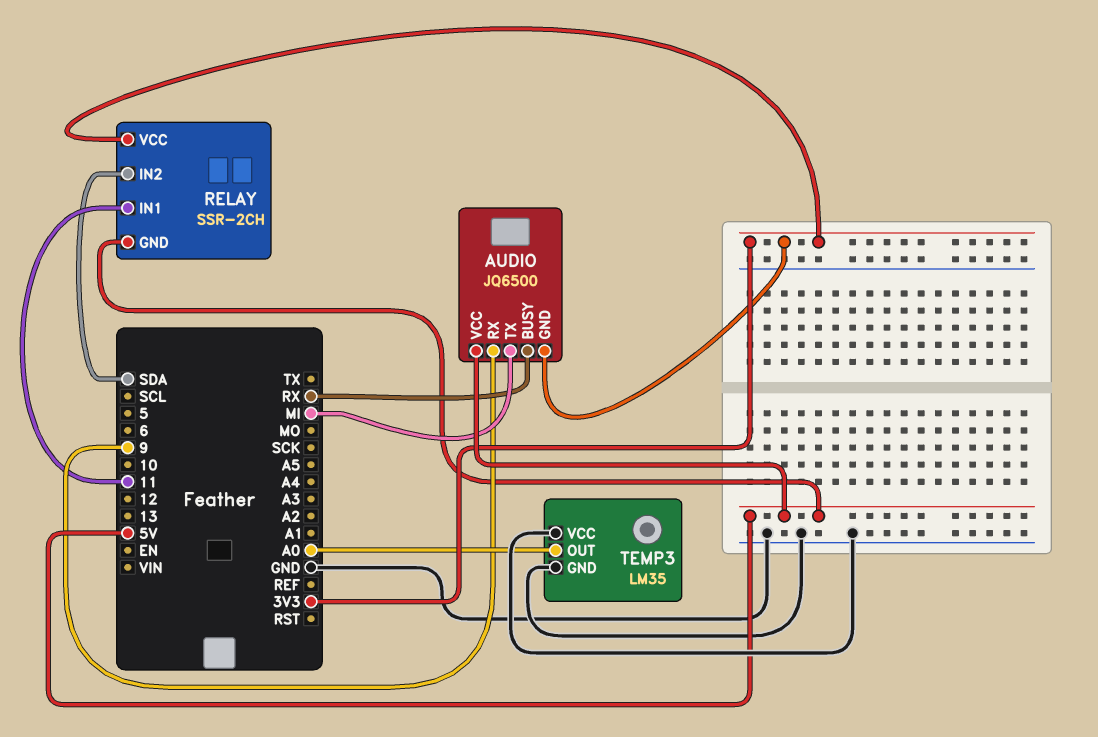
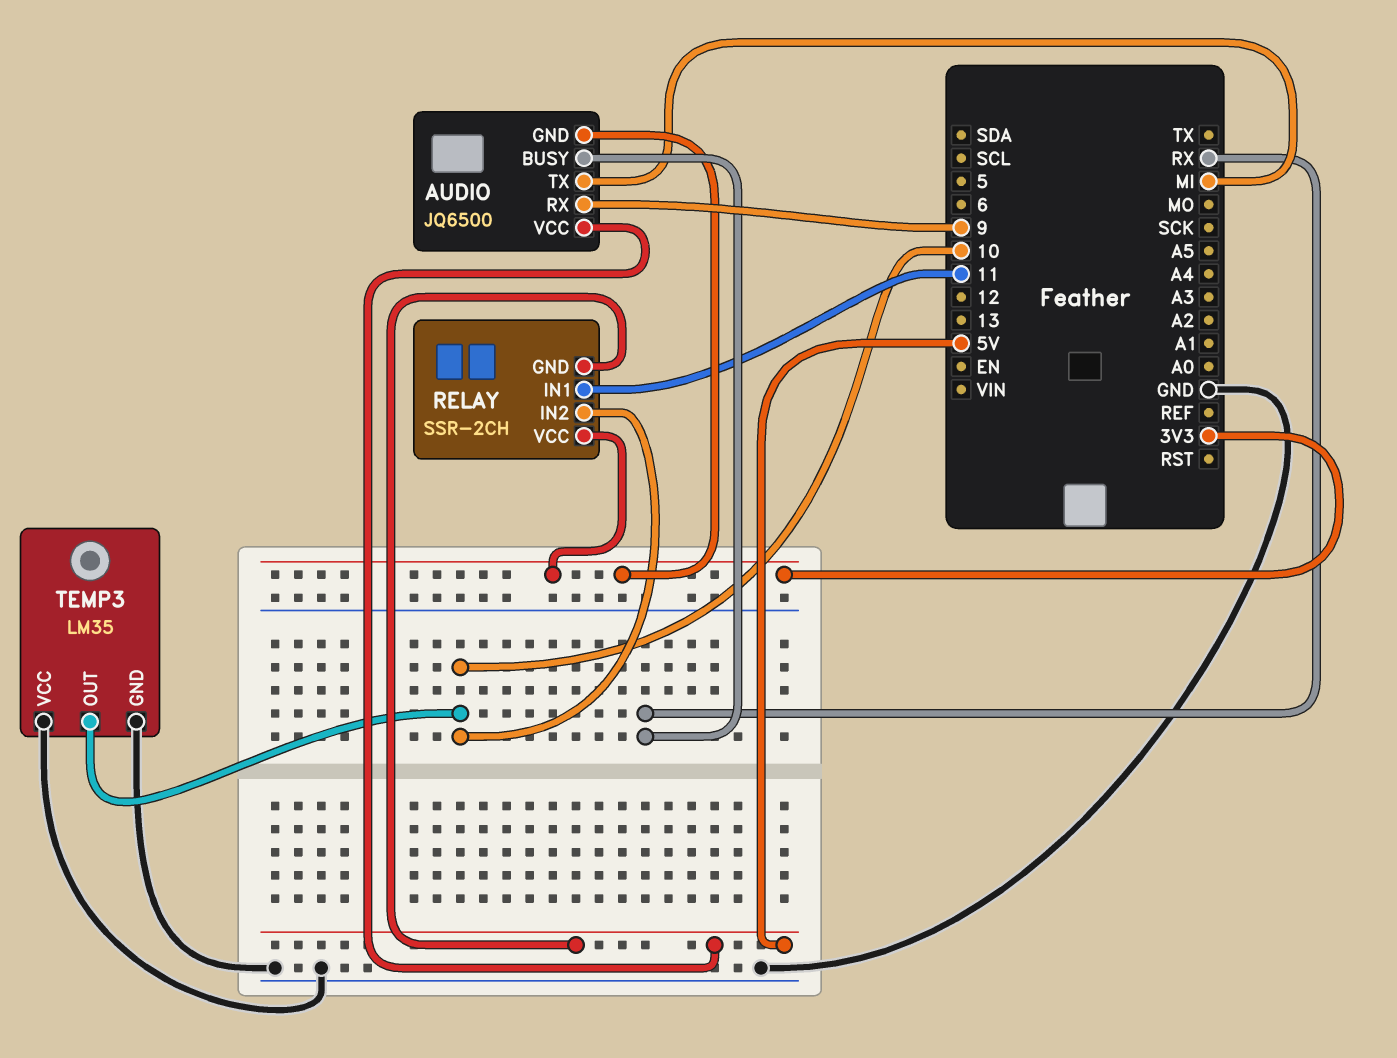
RELAY pin IN2: SDA -> 10
TEMP3 pin OUT: A0 -> 10

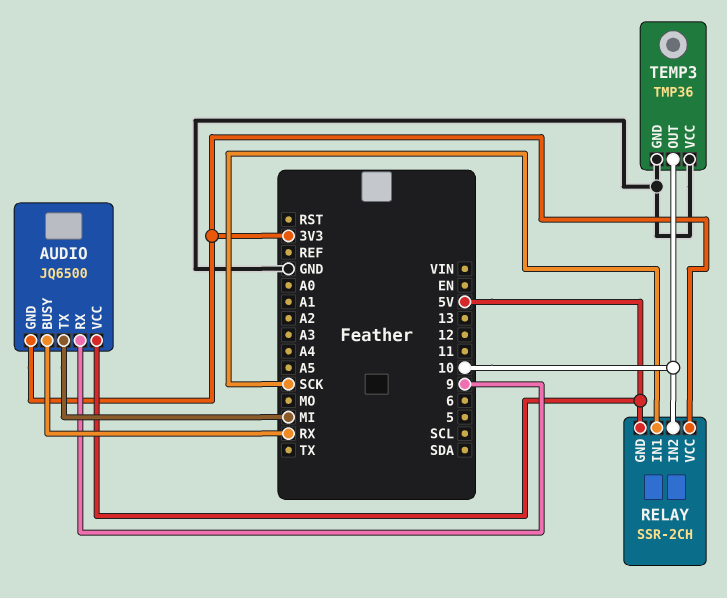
RELAY pin IN1: 11 -> SCK
TEMP3: LM35 -> TMP36

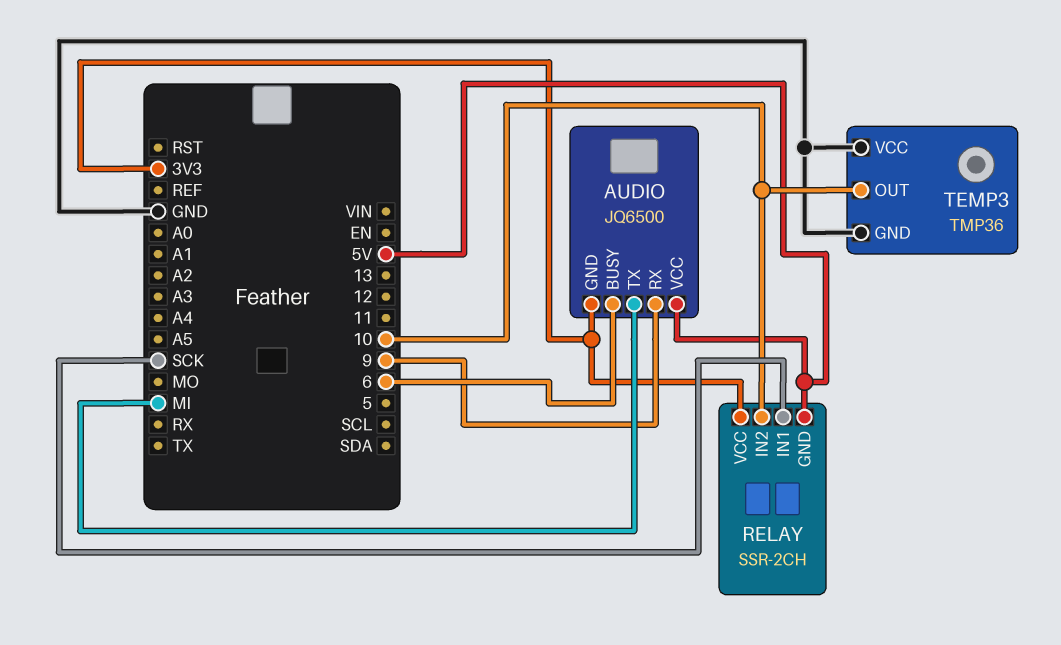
AUDIO pin BUSY: RX -> 6

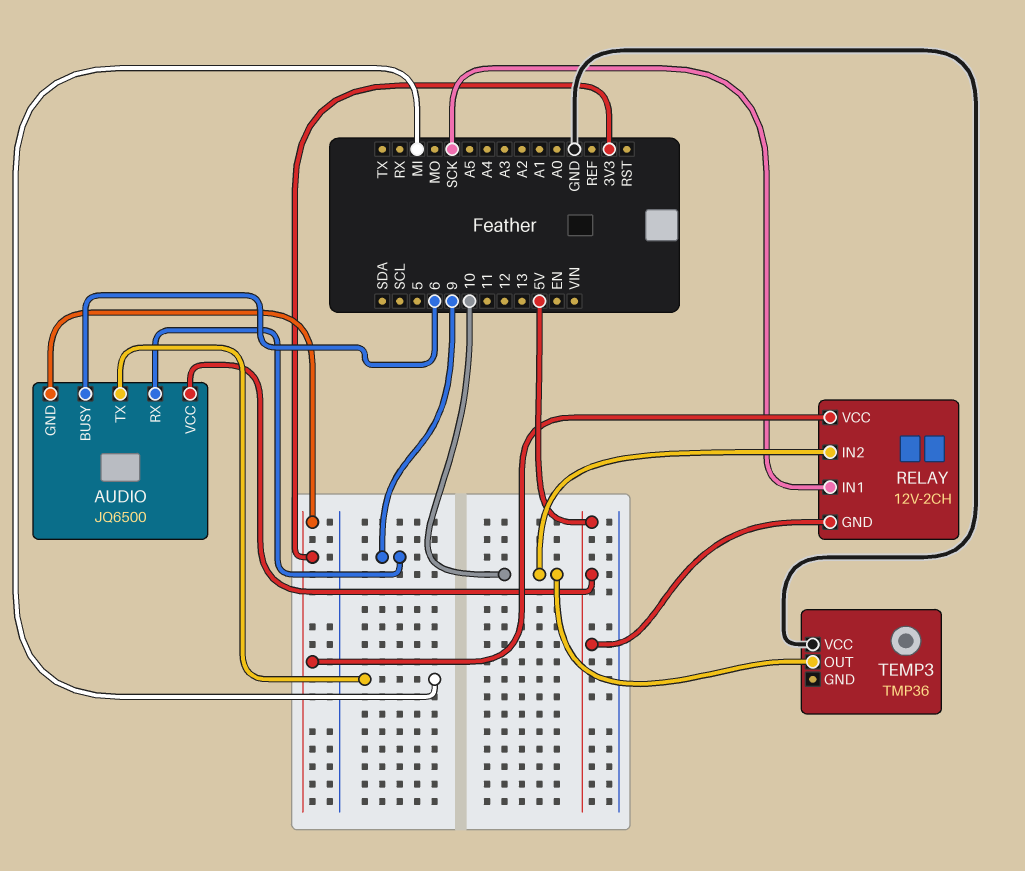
RELAY: SSR-2CH -> 12V-2CH
TEMP3 pin GND: GND -> none

